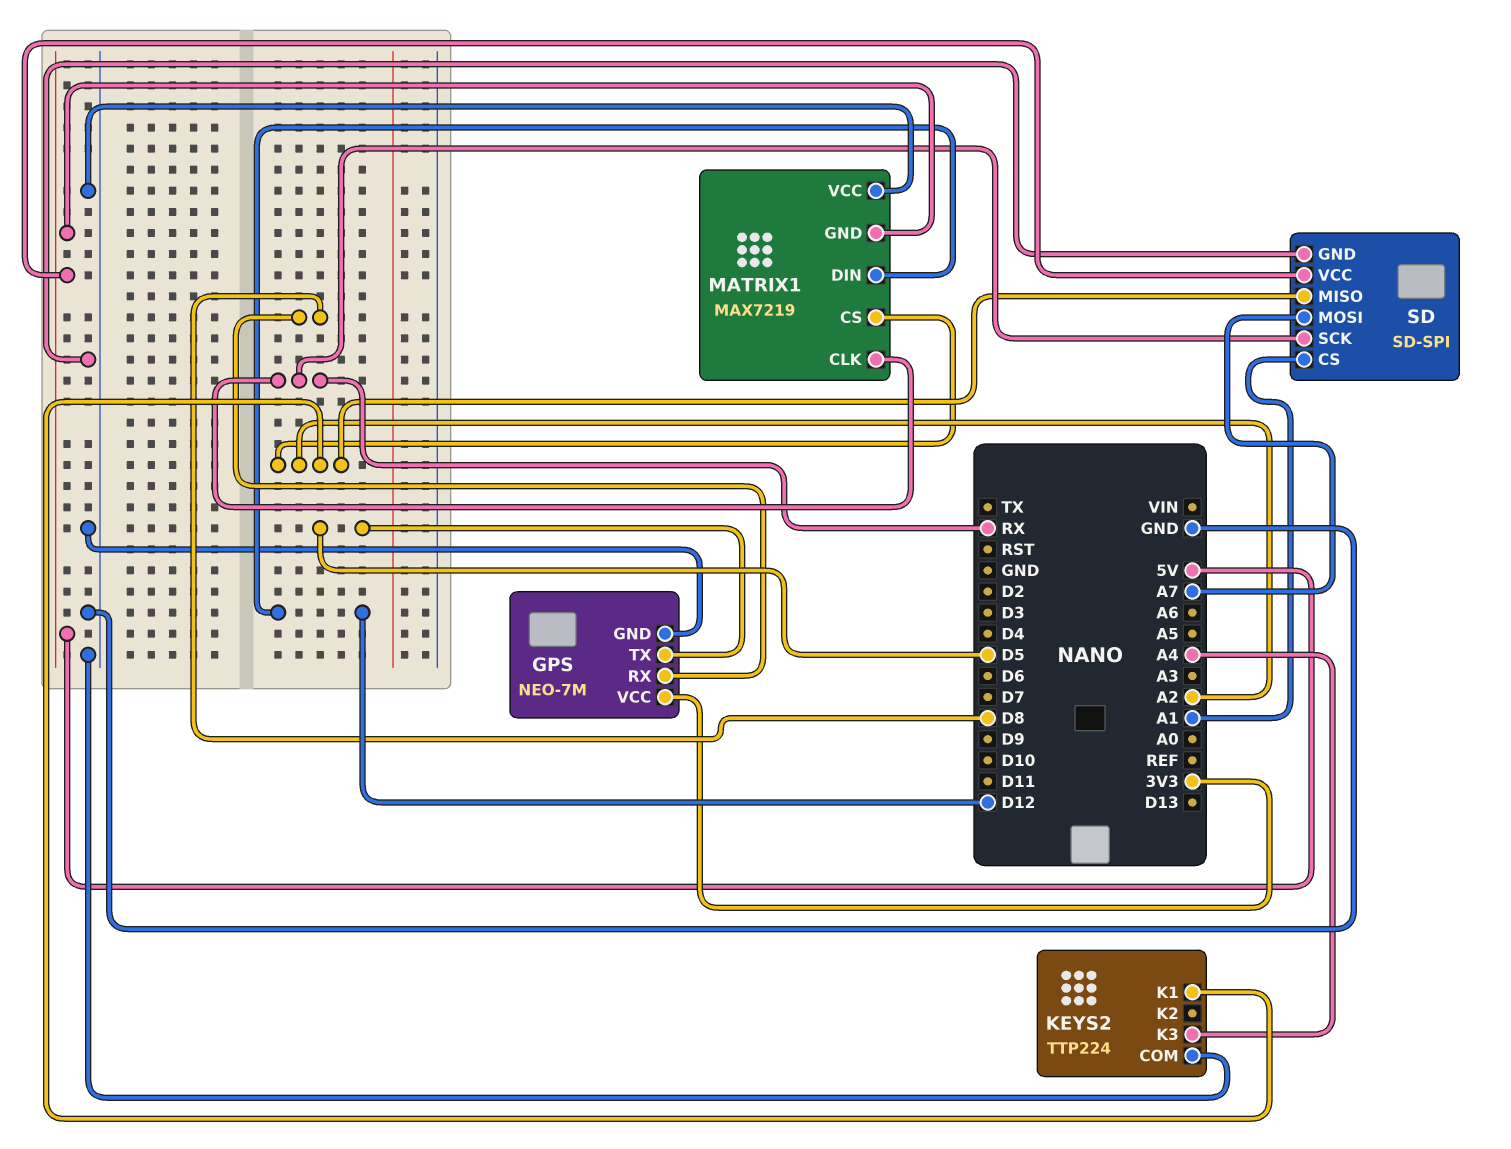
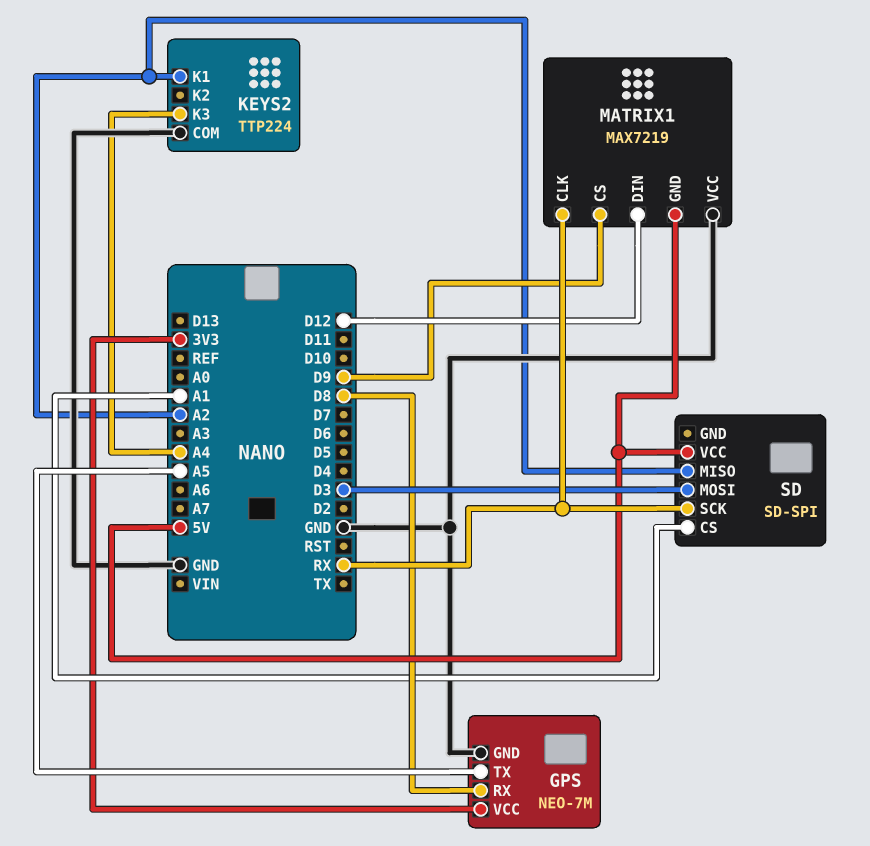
GPS pin TX: D5 -> A5
MATRIX1 pin CS: A2 -> D9
SD pin GND: GND -> none
SD pin MOSI: A7 -> D3

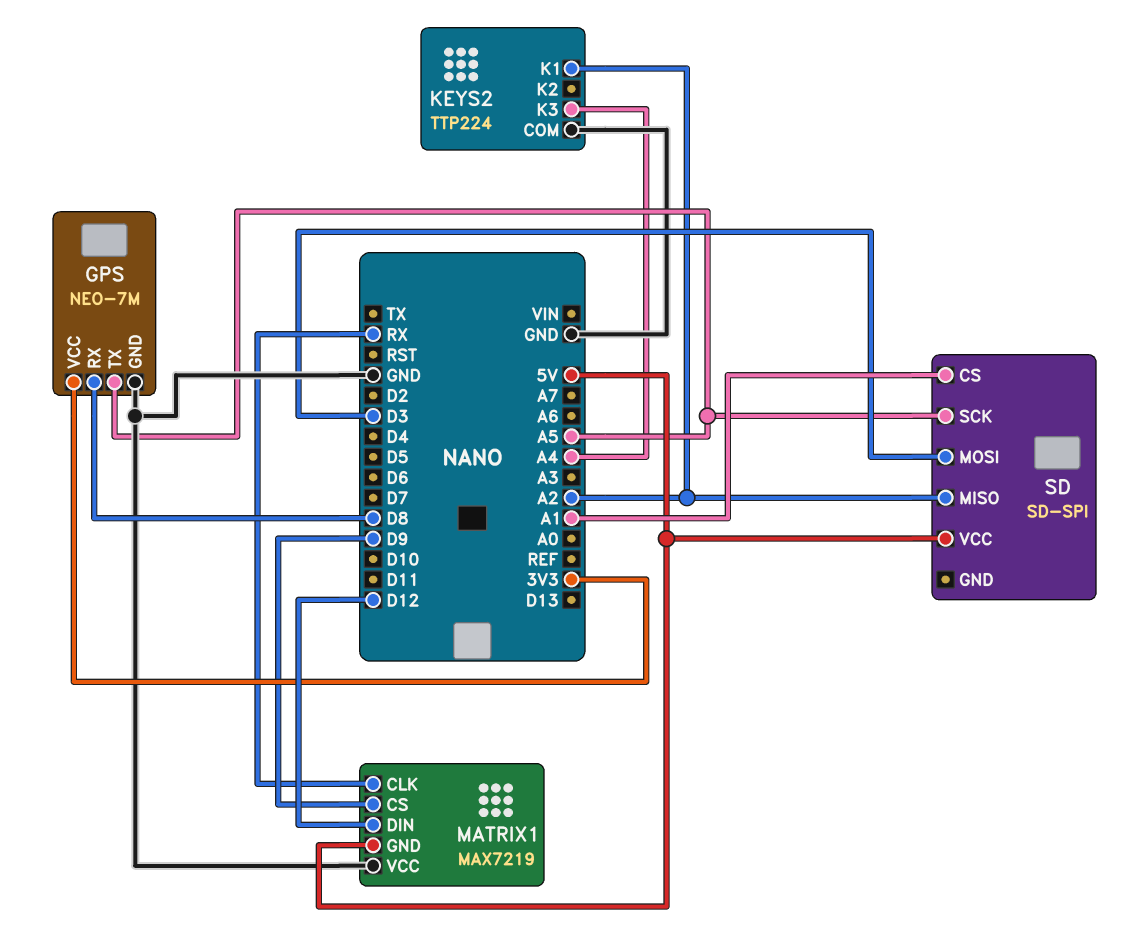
SD pin SCK: RX -> A5

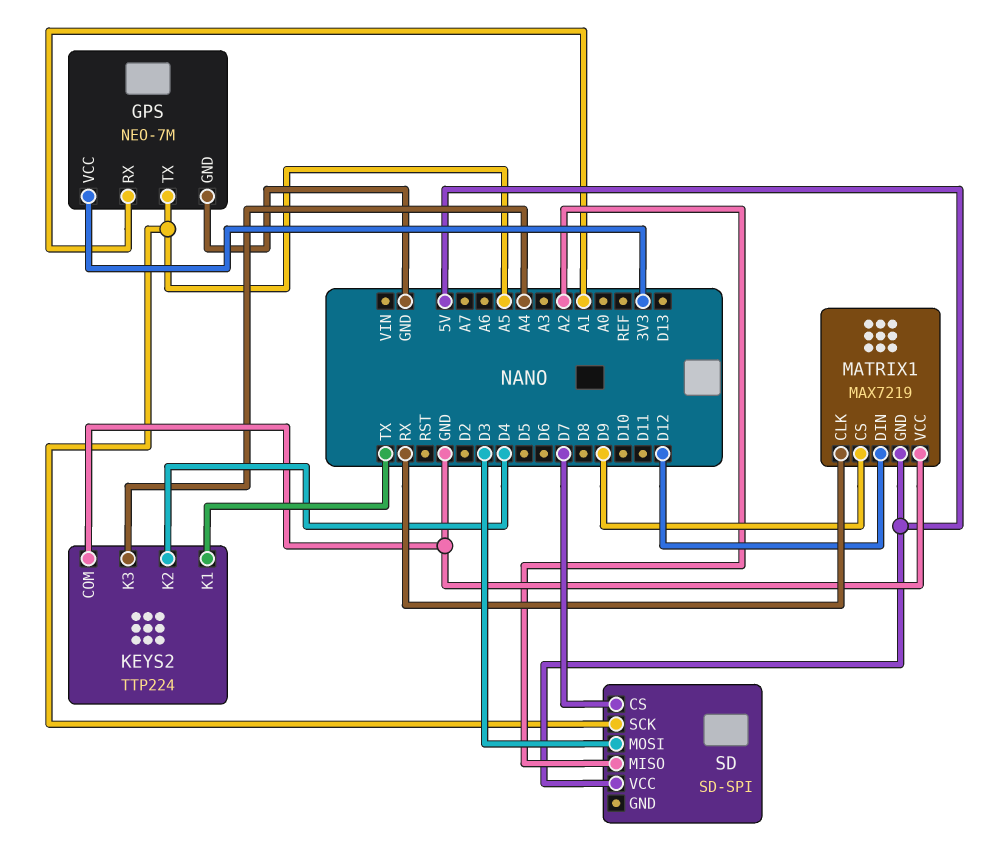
GPS pin RX: D8 -> A1
KEYS2 pin K1: A2 -> TX
KEYS2 pin K2: none -> D4
SD pin CS: A1 -> D7

